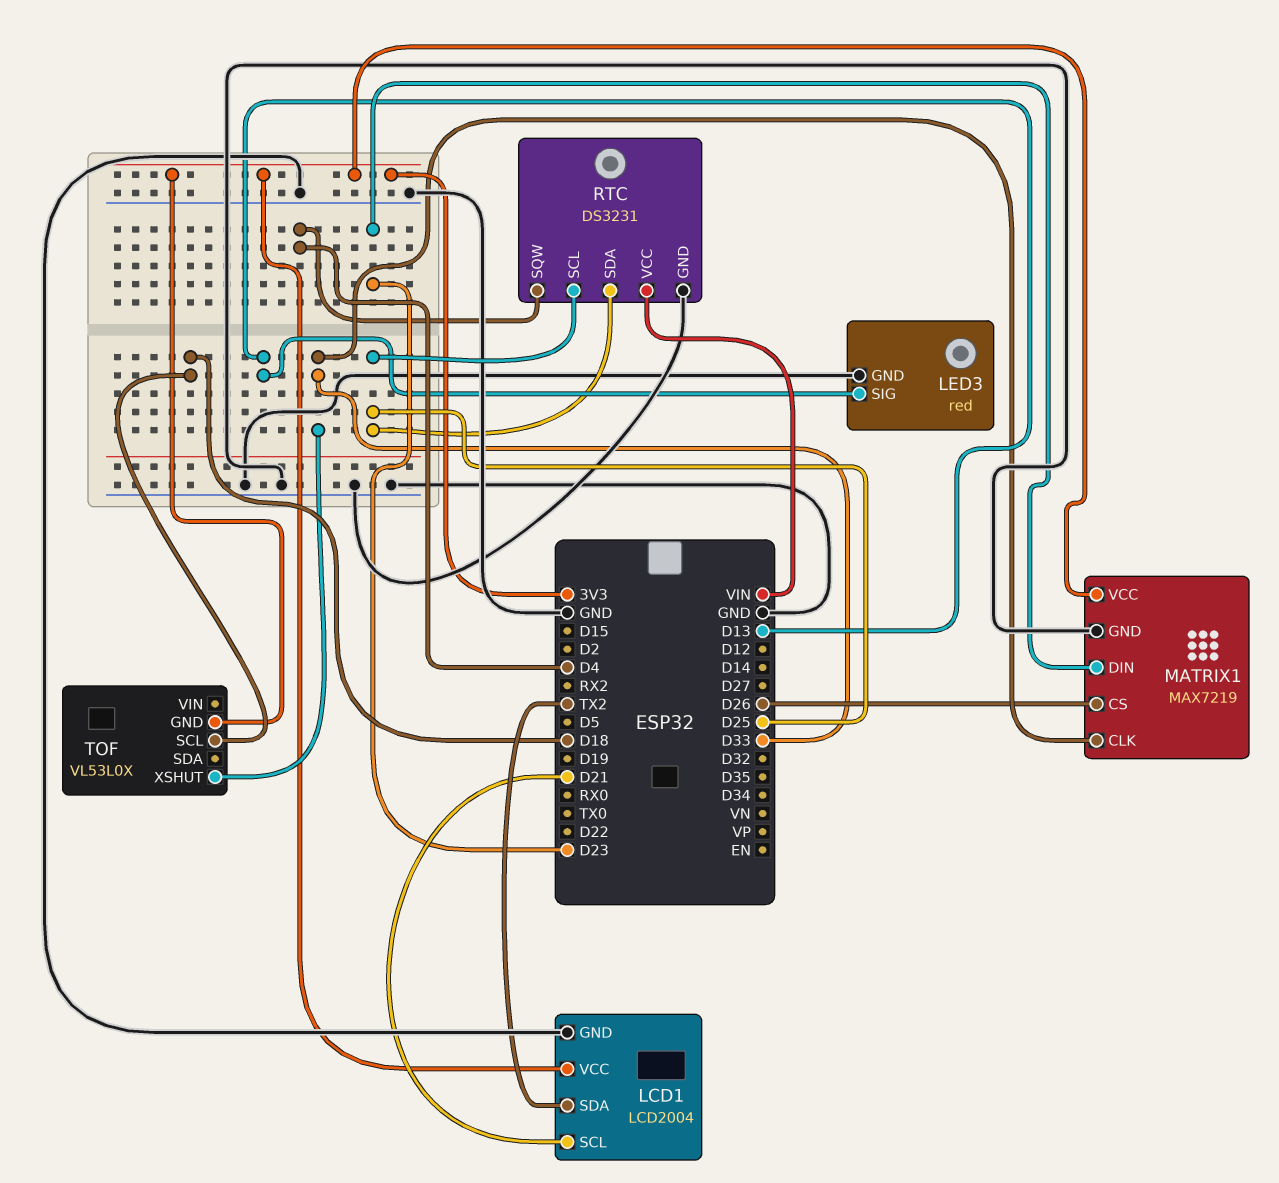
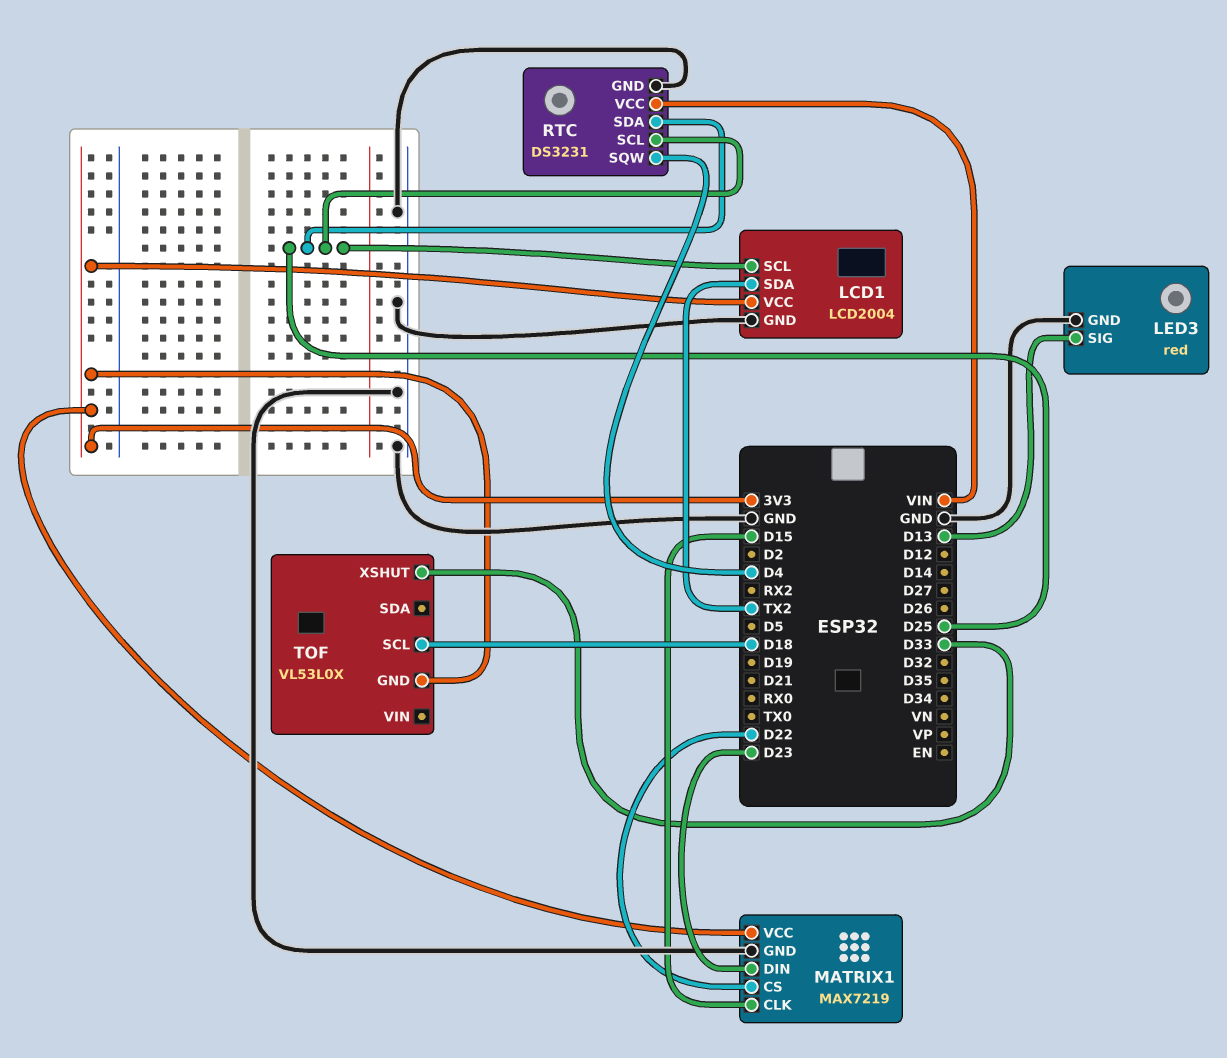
LCD1 pin SCL: D21 -> D25
MATRIX1 pin CLK: D33 -> D15
MATRIX1 pin CS: D26 -> D22

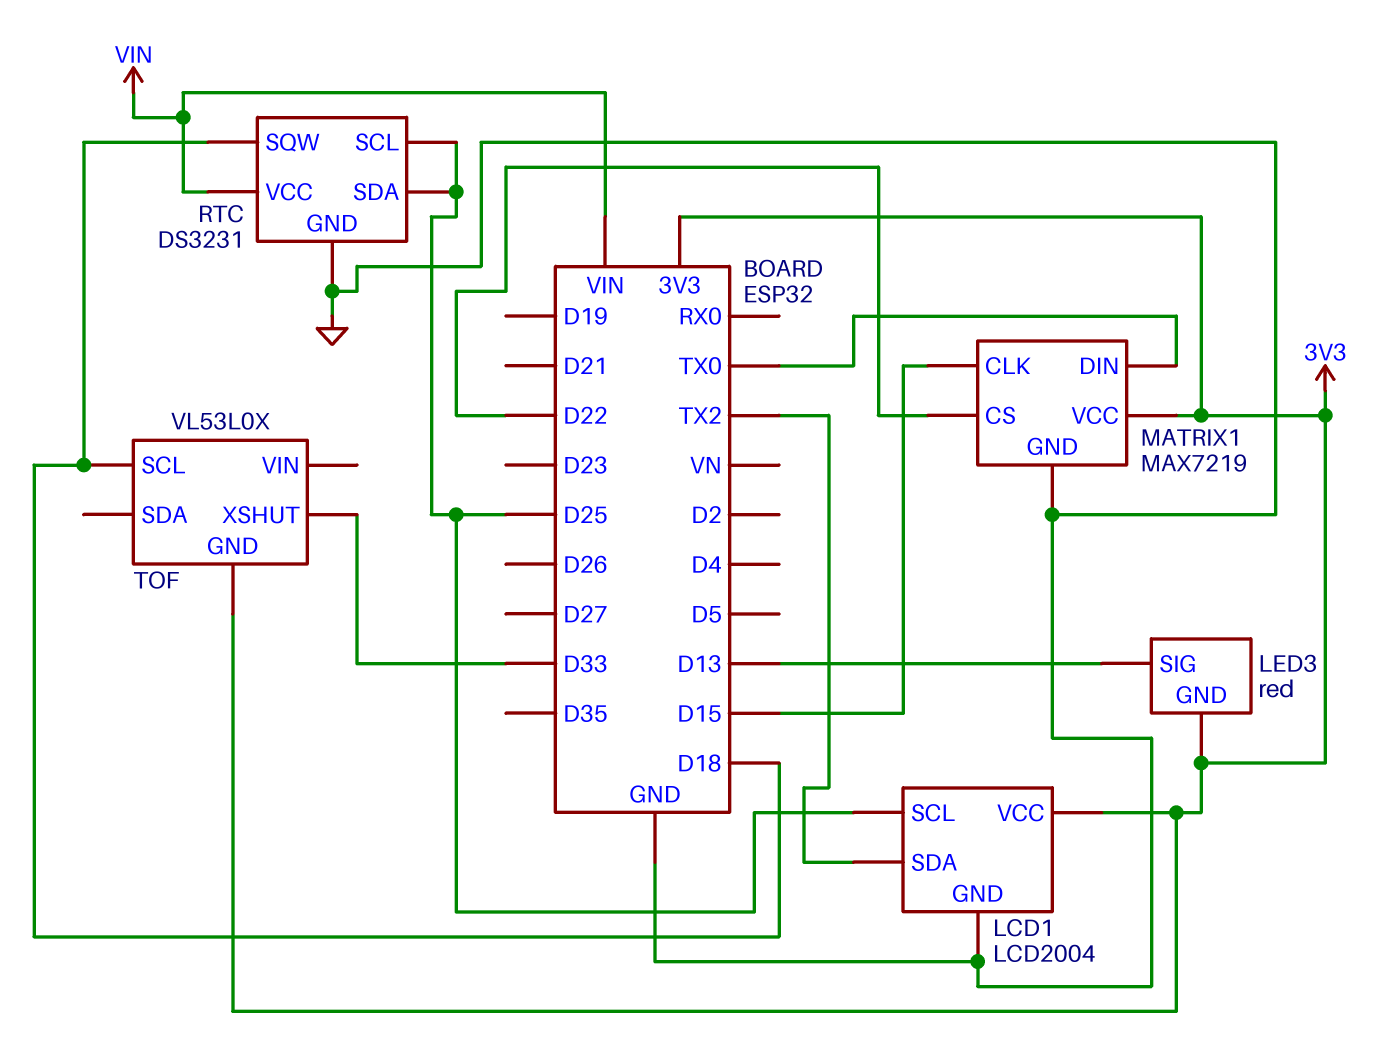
LED3 pin GND: GND -> 3V3
MATRIX1 pin DIN: D23 -> TX0
RTC pin SQW: D4 -> D18

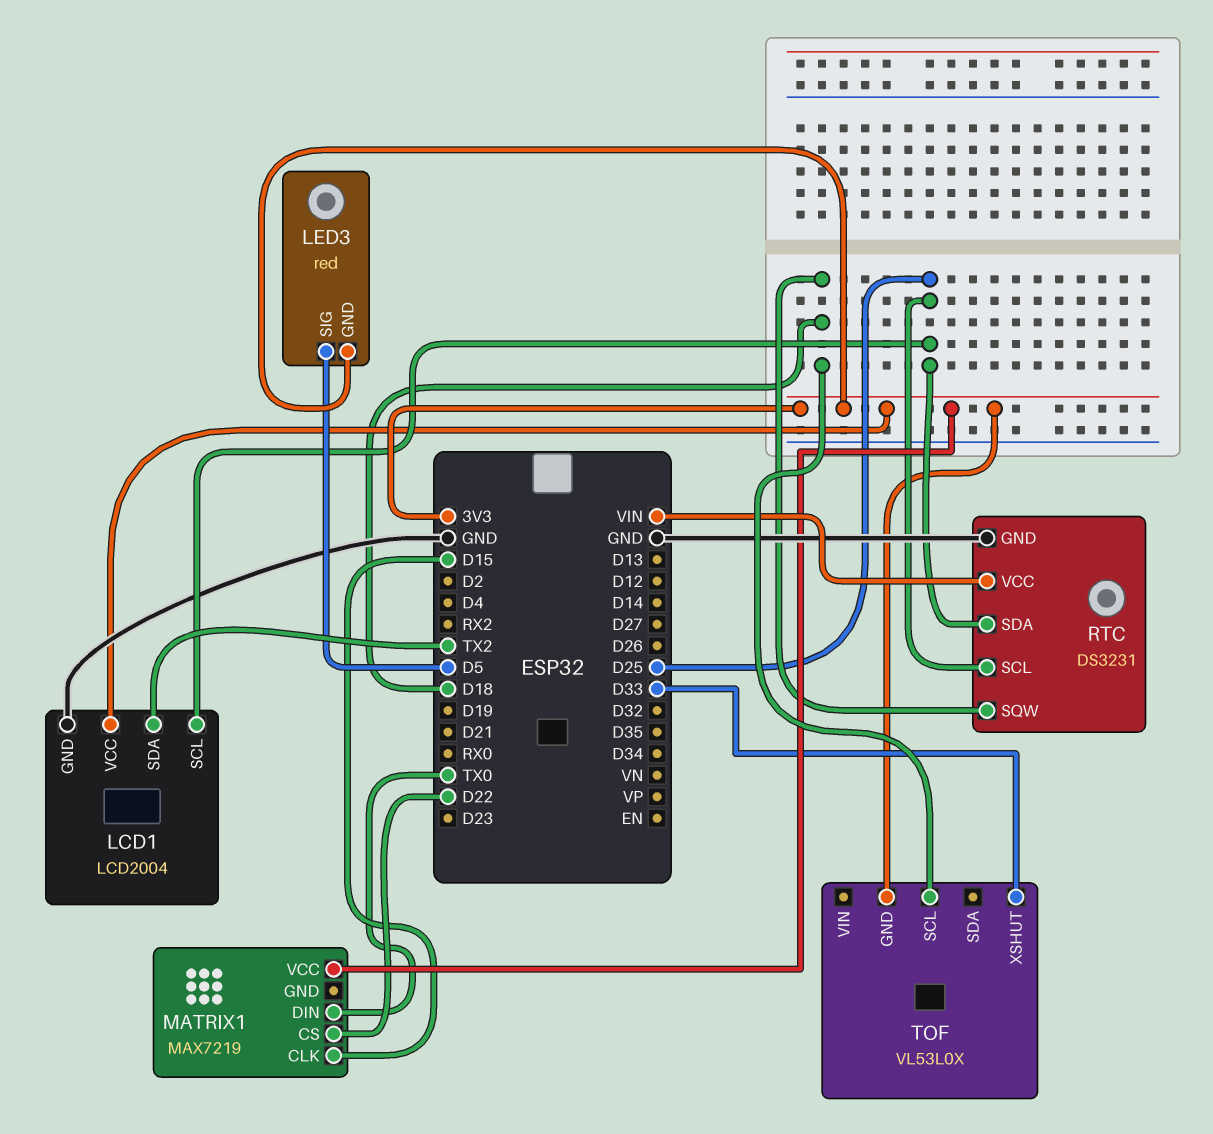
LED3 pin SIG: D13 -> D5
MATRIX1 pin GND: GND -> none

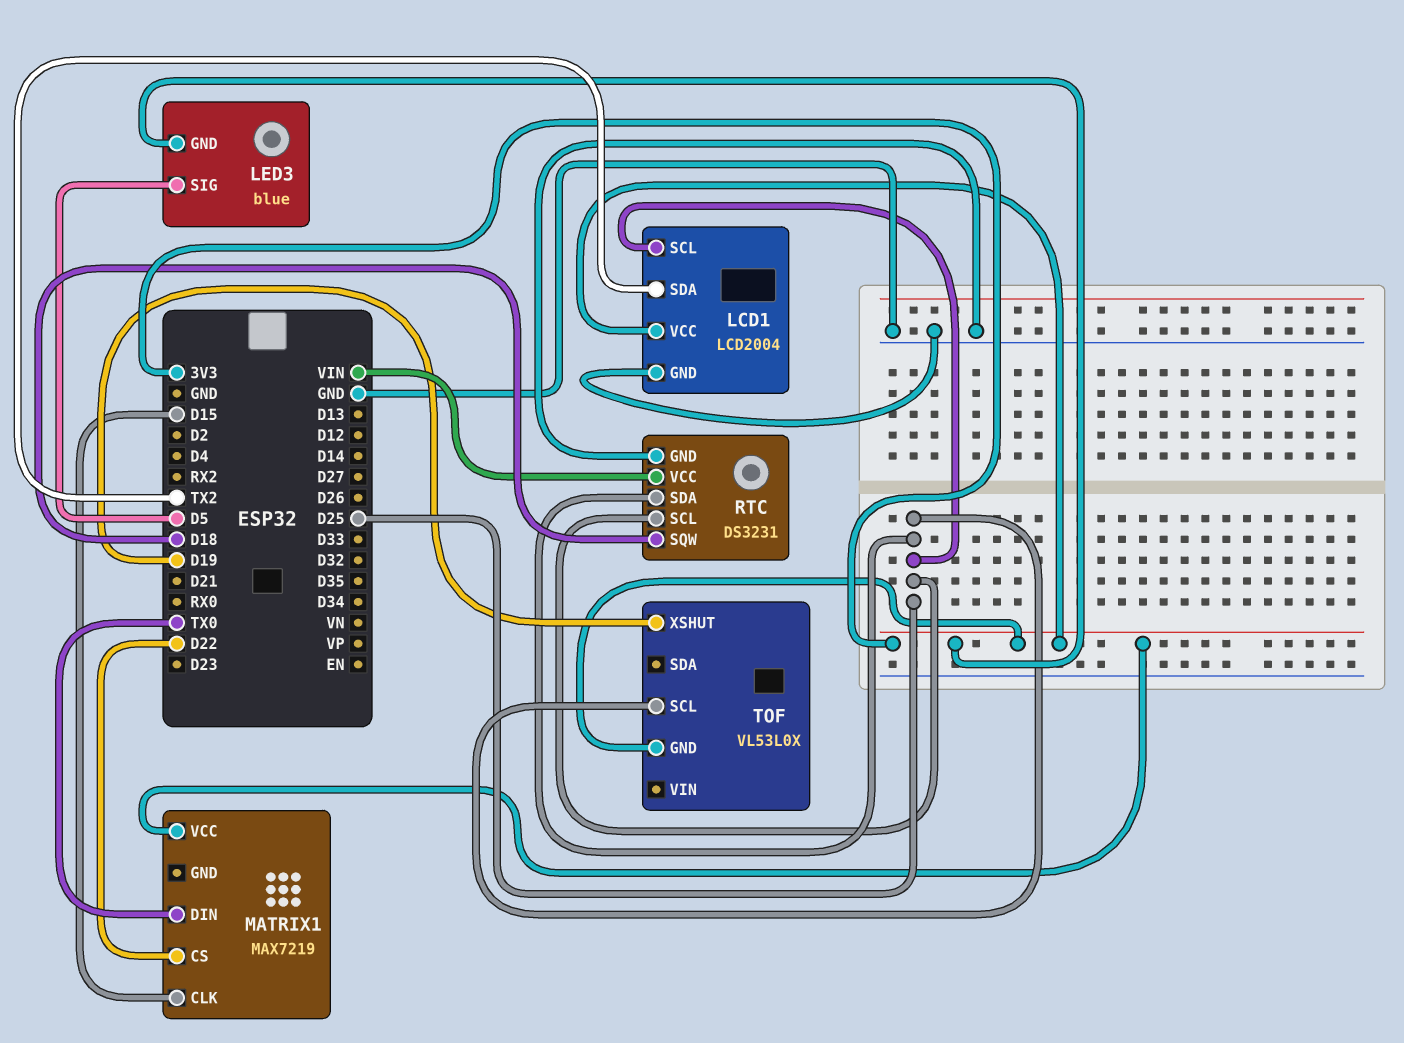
LED3: red -> blue
TOF pin SCL: D18 -> D25
TOF pin XSHUT: D33 -> D19

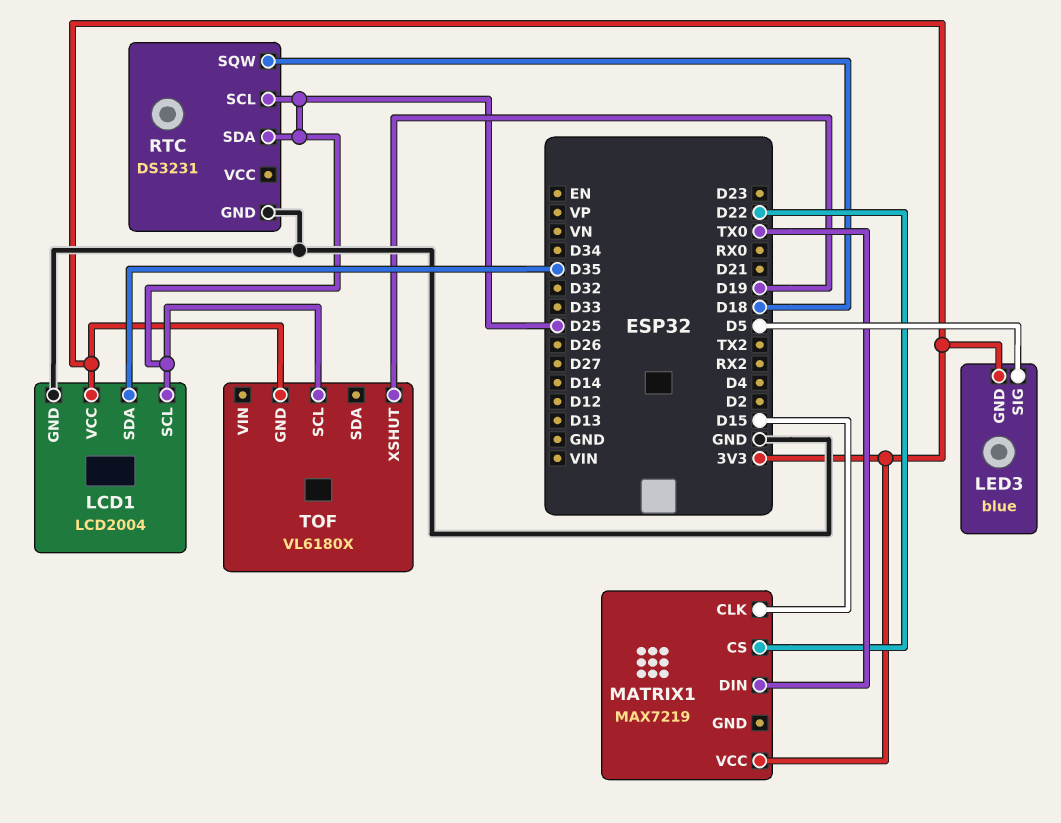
LCD1 pin SDA: TX2 -> D35
RTC pin VCC: VIN -> none
TOF: VL53L0X -> VL6180X

